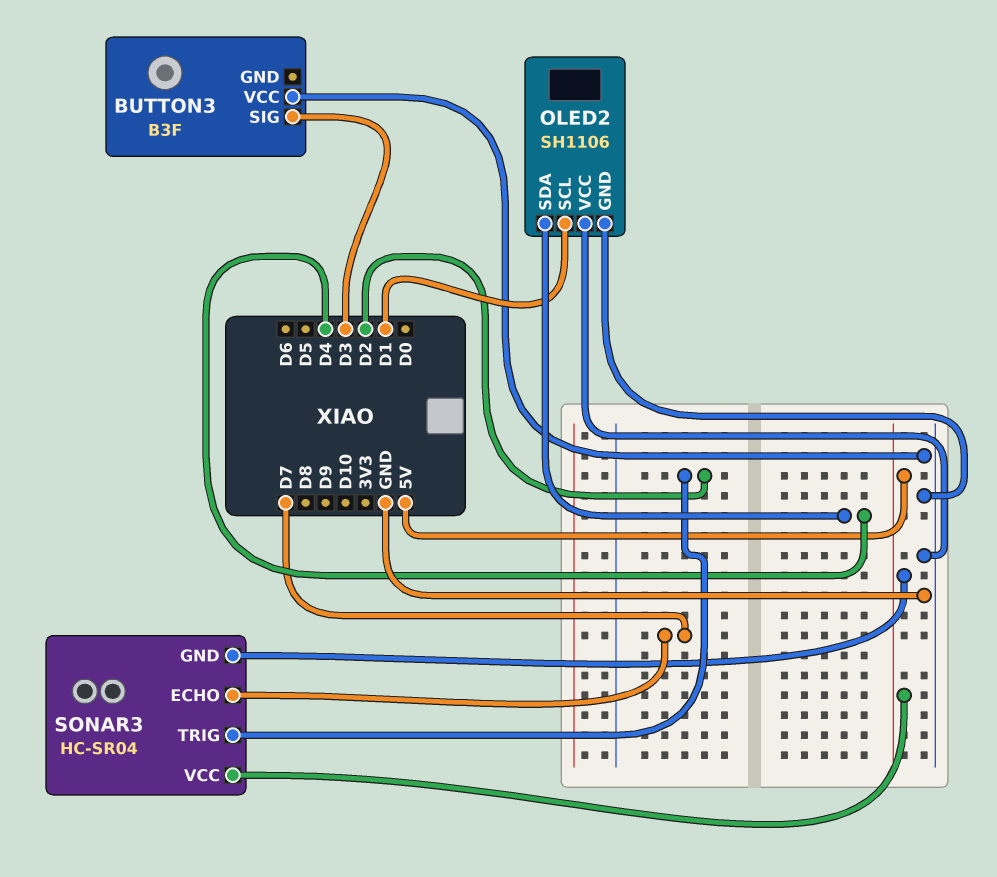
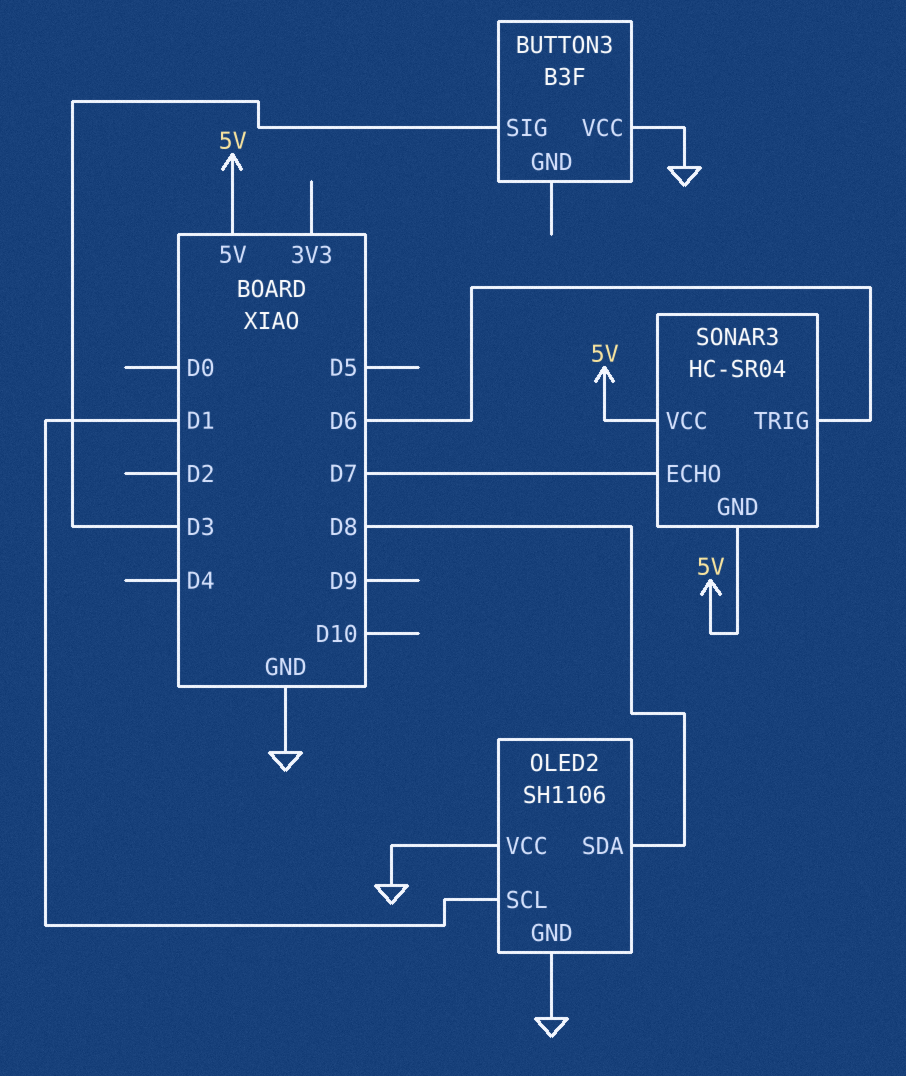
OLED2 pin SDA: D4 -> D8
SONAR3 pin TRIG: D2 -> D6

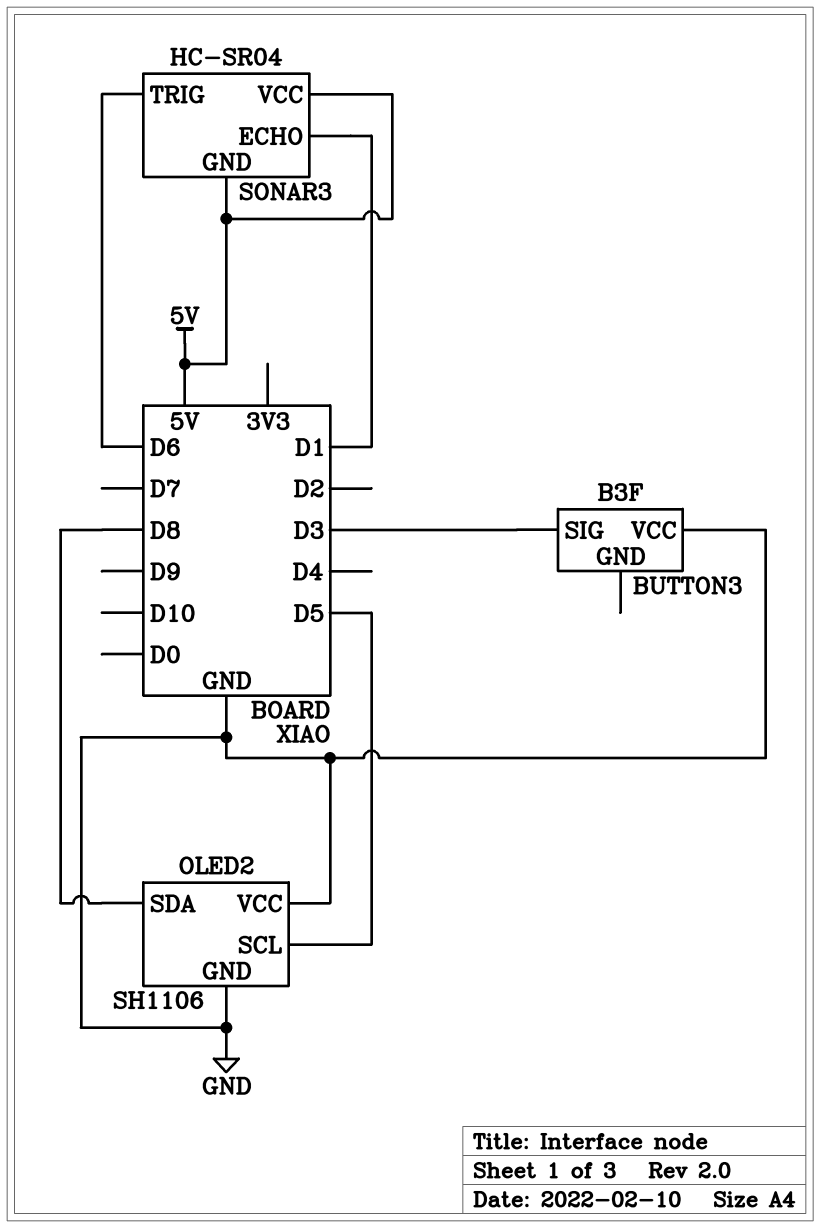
OLED2 pin SCL: D1 -> D5
SONAR3 pin ECHO: D7 -> D1

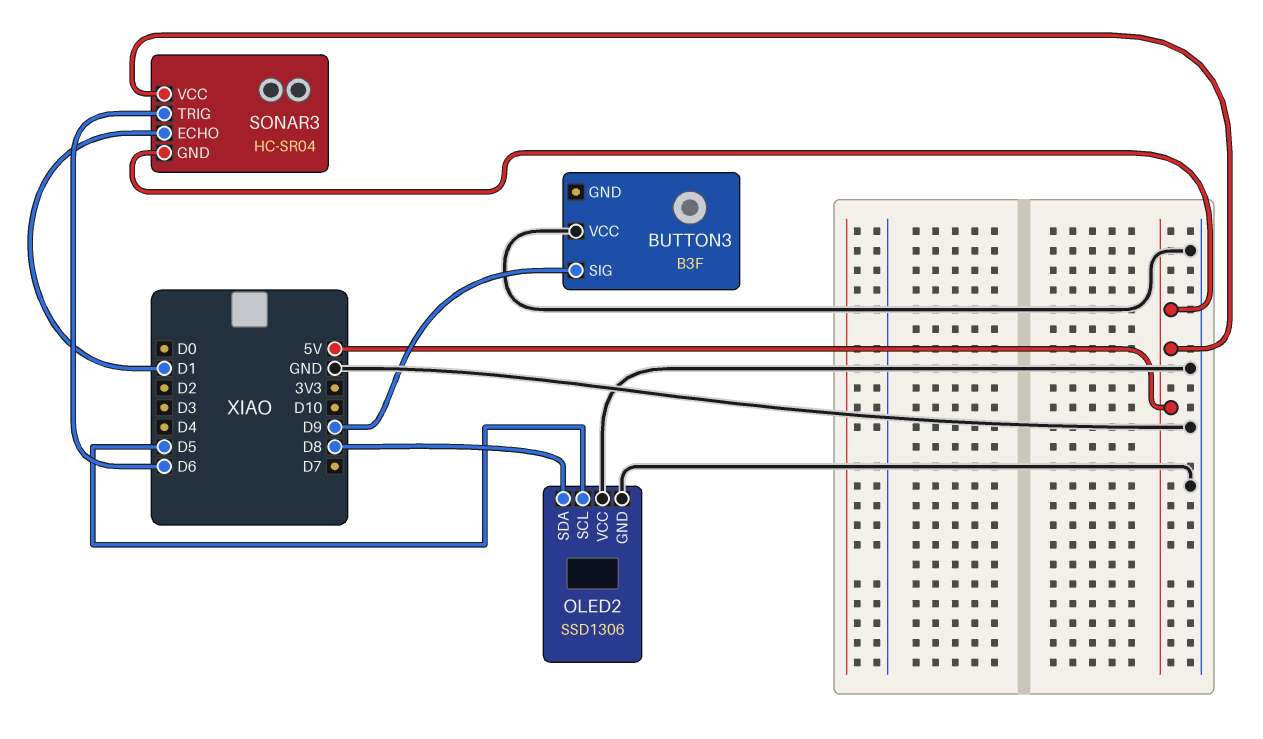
BUTTON3 pin SIG: D3 -> D9
OLED2: SH1106 -> SSD1306

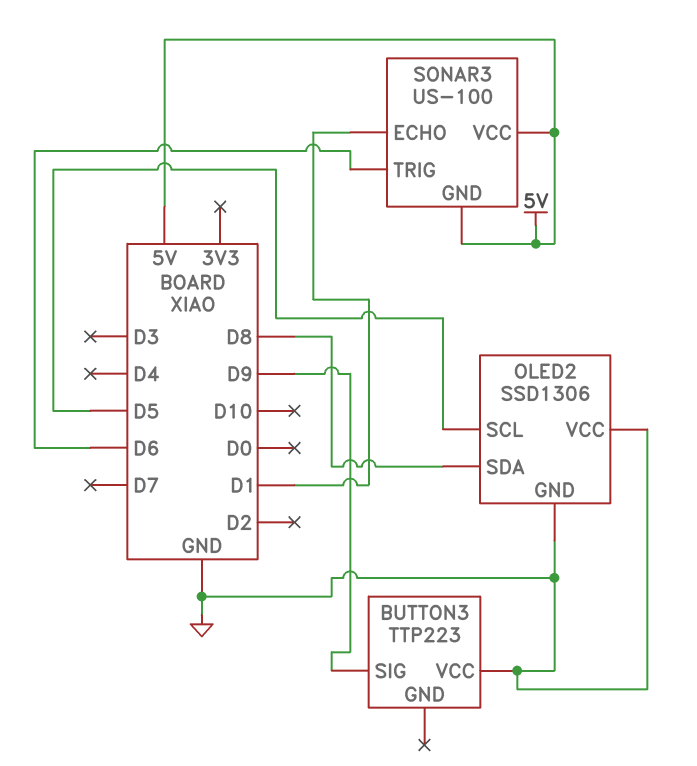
BUTTON3: B3F -> TTP223
SONAR3: HC-SR04 -> US-100

